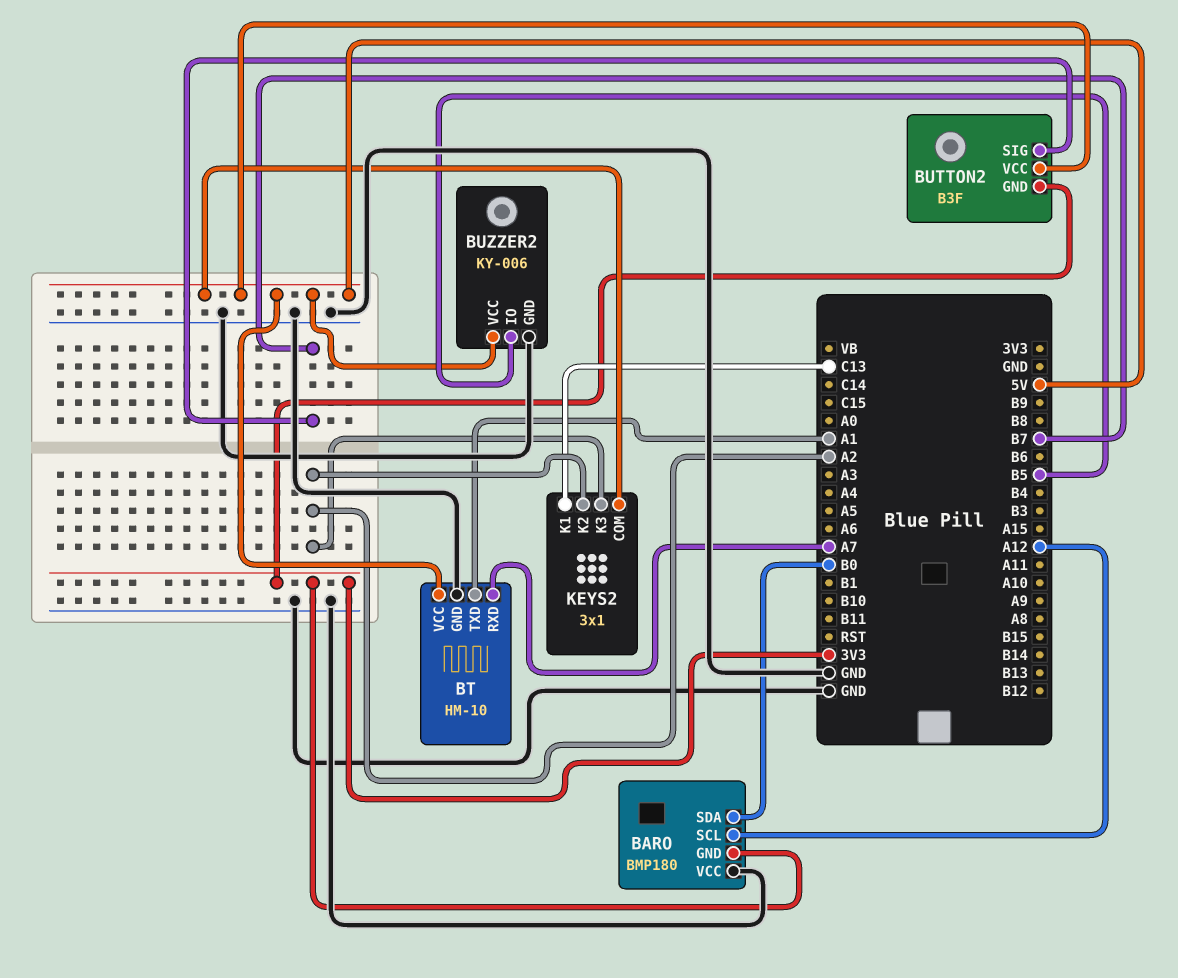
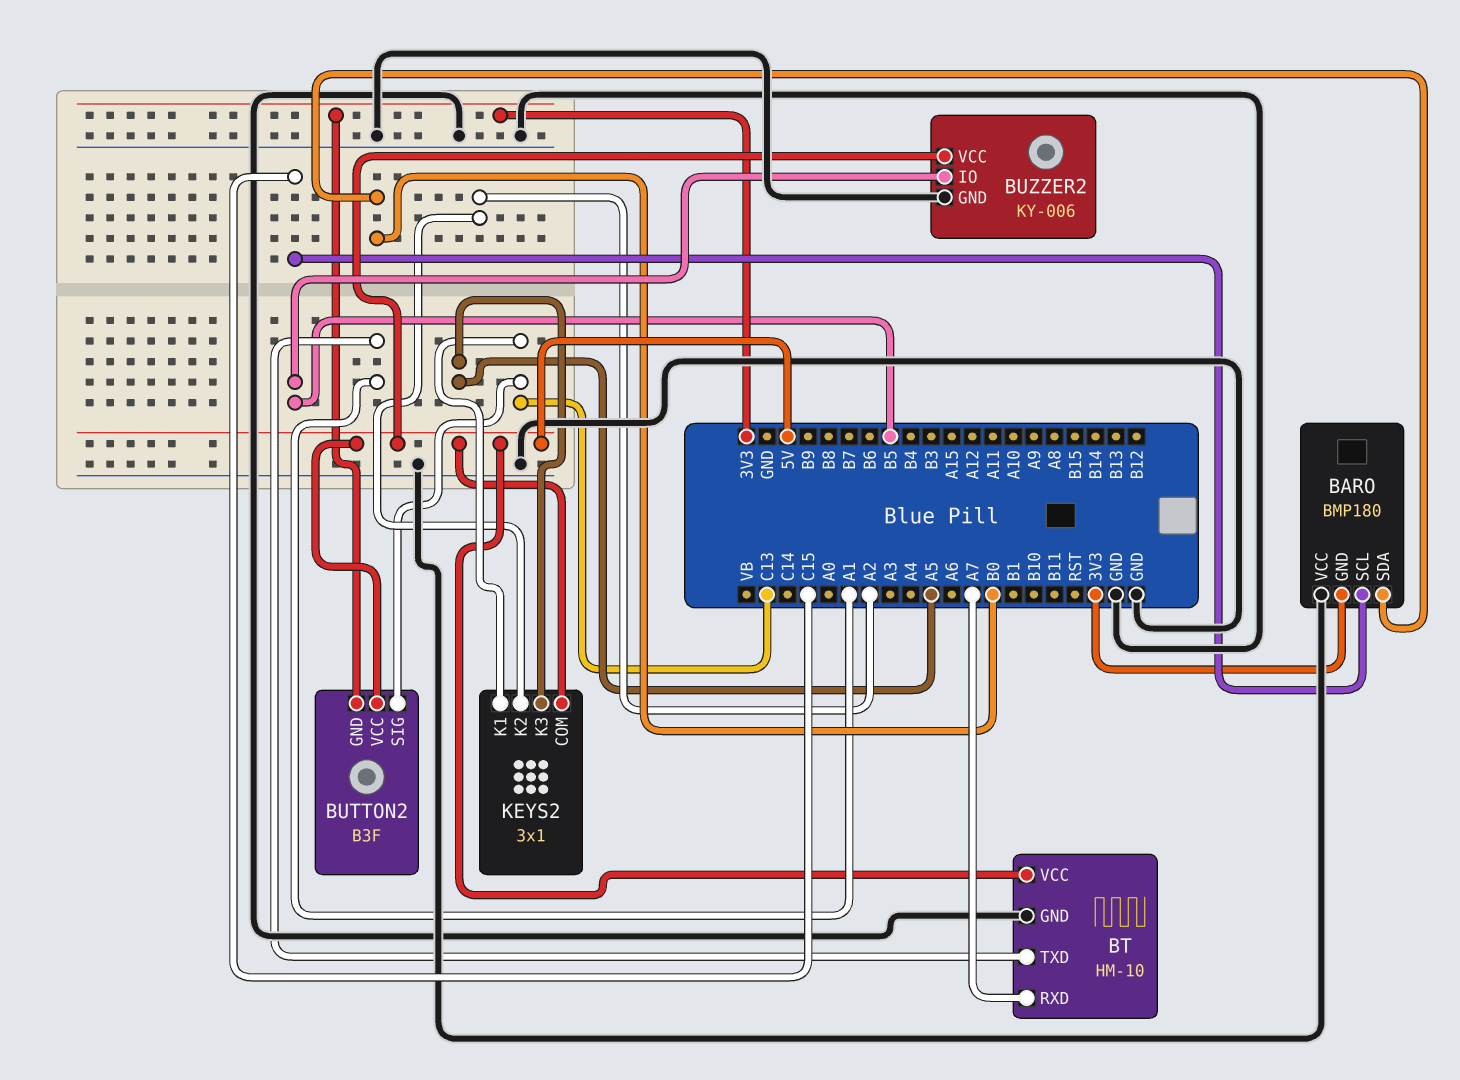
BARO pin SCL: A12 -> C15
BUTTON2 pin SIG: B7 -> C13
KEYS2 pin K3: A2 -> A5

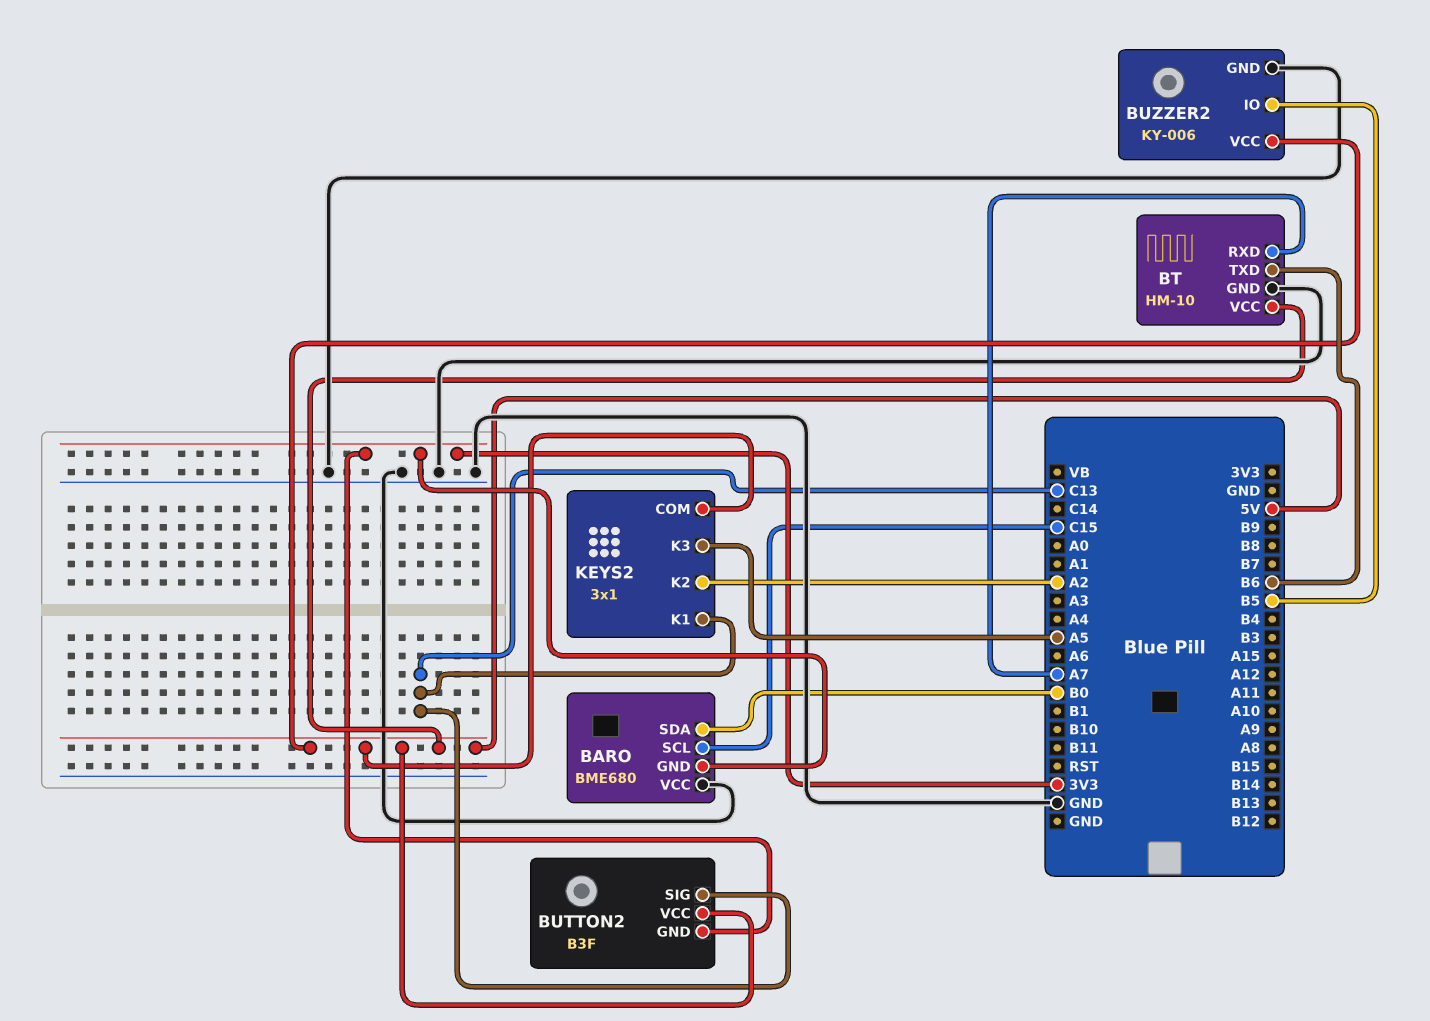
BARO: BMP180 -> BME680
BT pin TXD: A1 -> B6

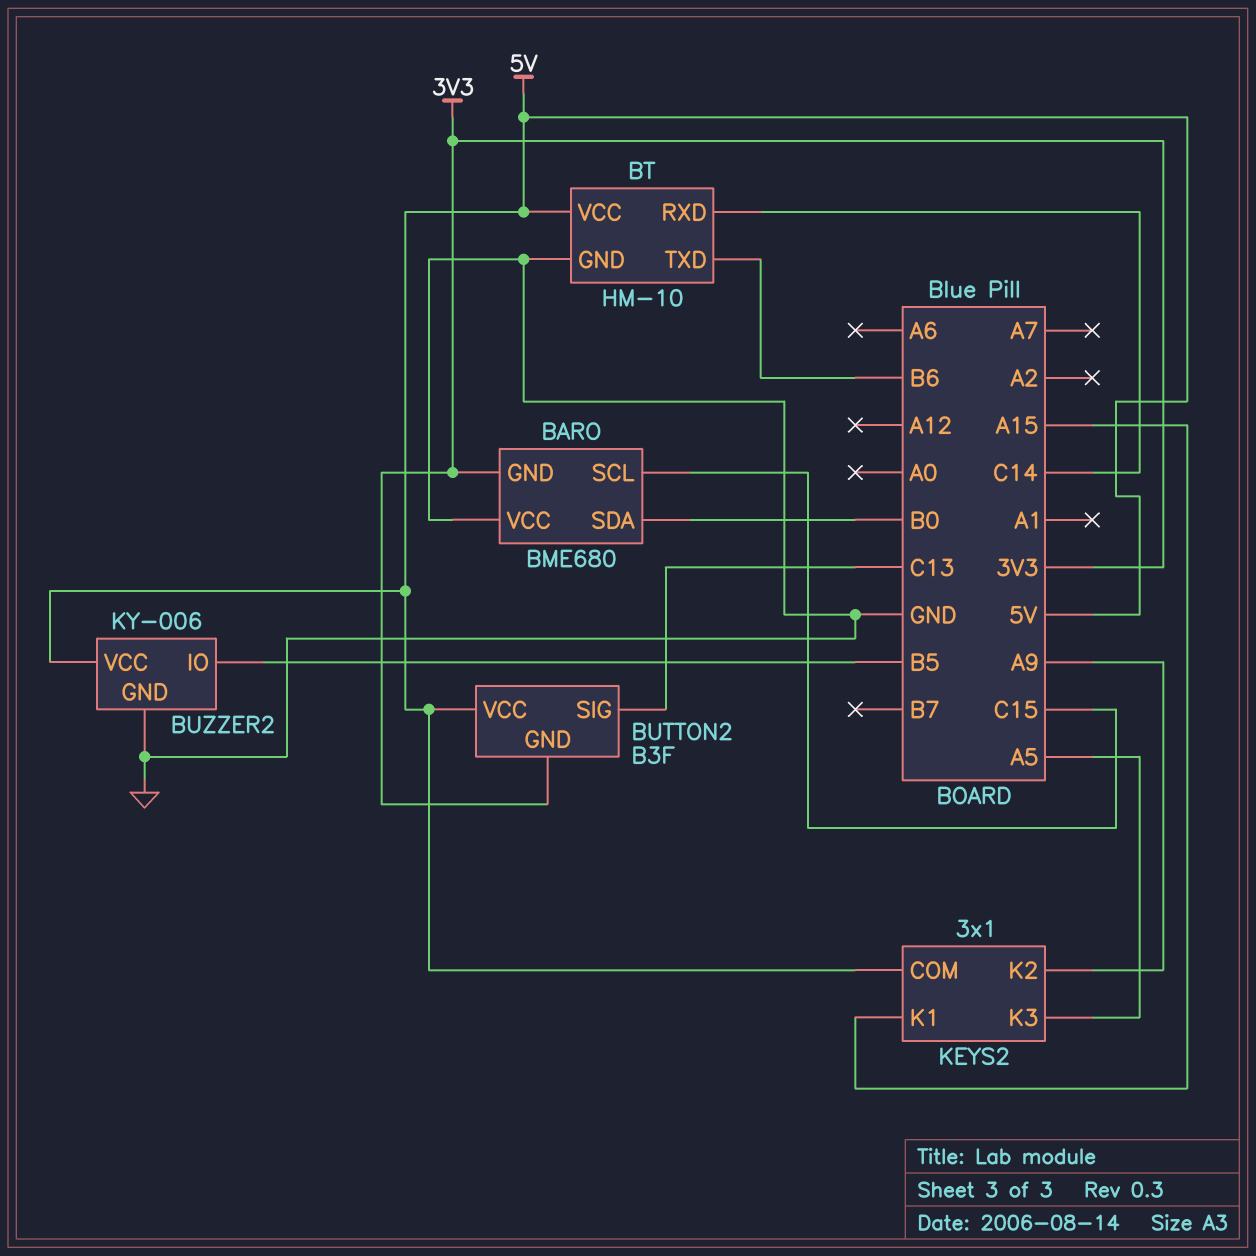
BT pin RXD: A7 -> C14
KEYS2 pin K1: C13 -> A15
KEYS2 pin K2: A2 -> A9

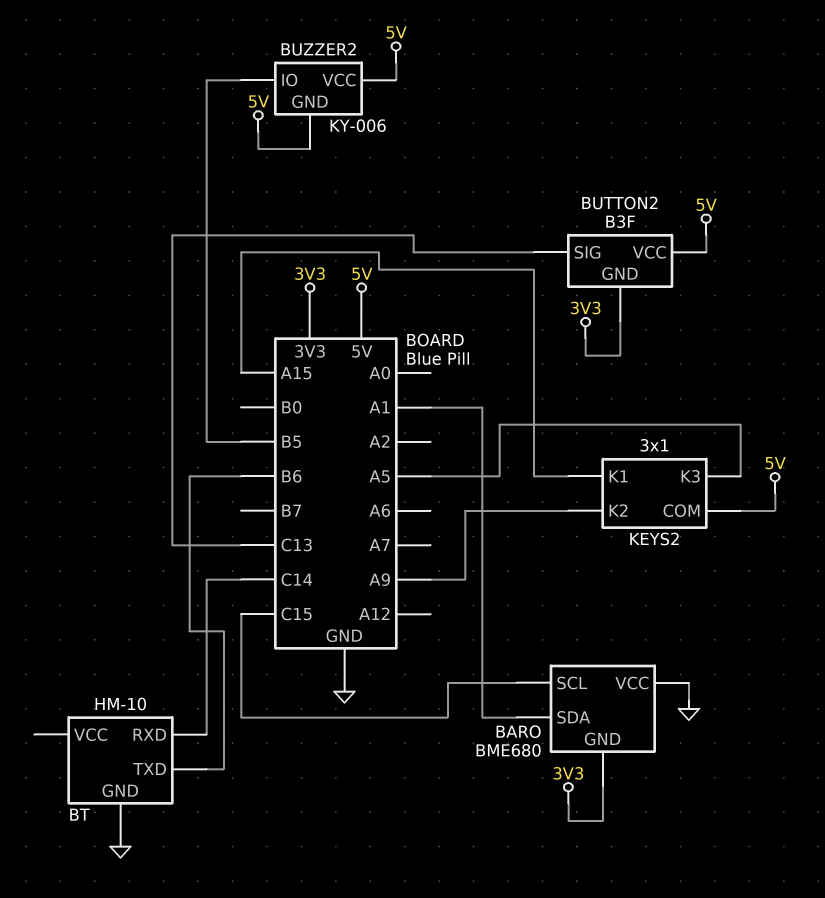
BARO pin SDA: B0 -> A1
BT pin VCC: 5V -> none
BUZZER2 pin GND: GND -> 5V

